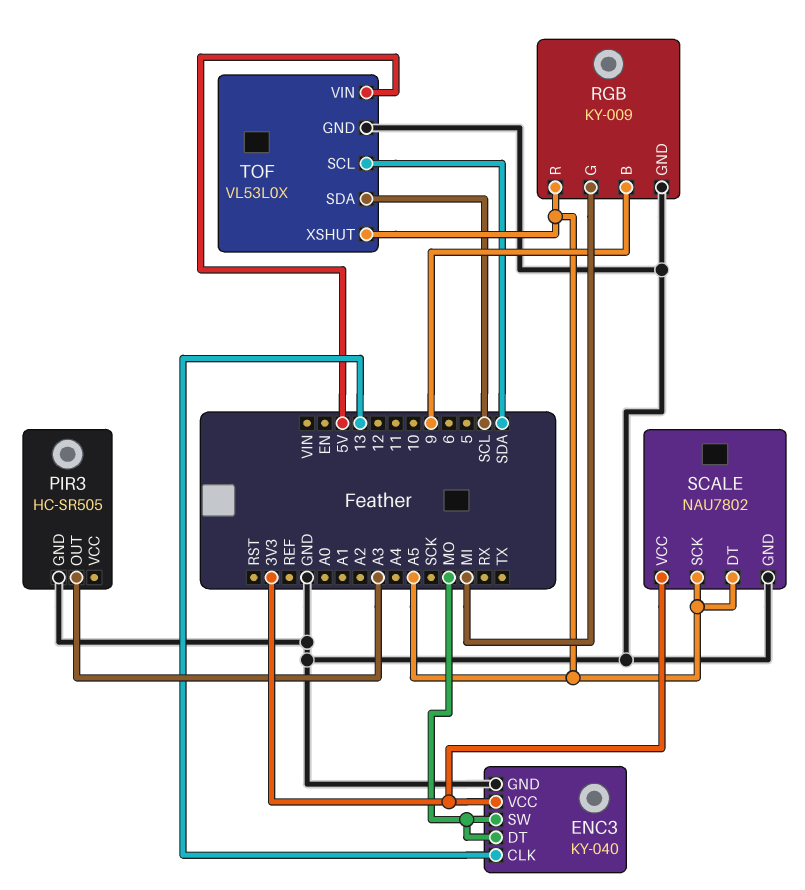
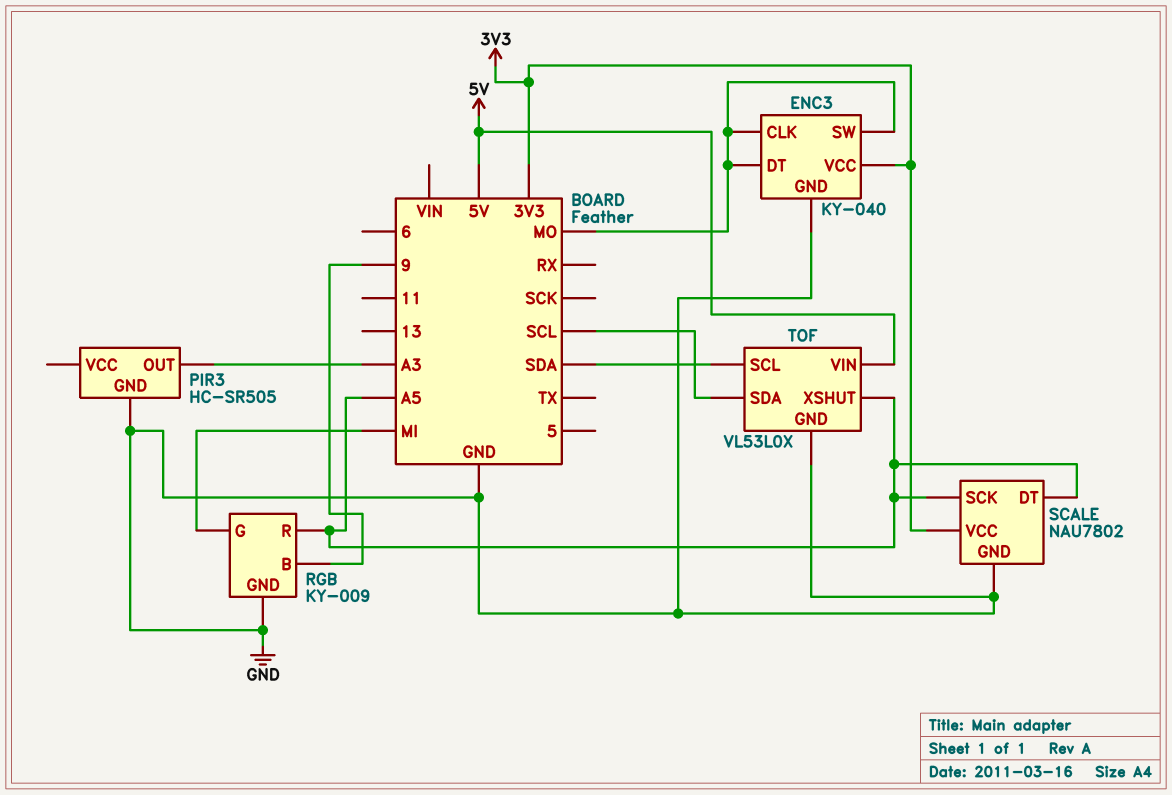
ENC3 pin CLK: 13 -> MO

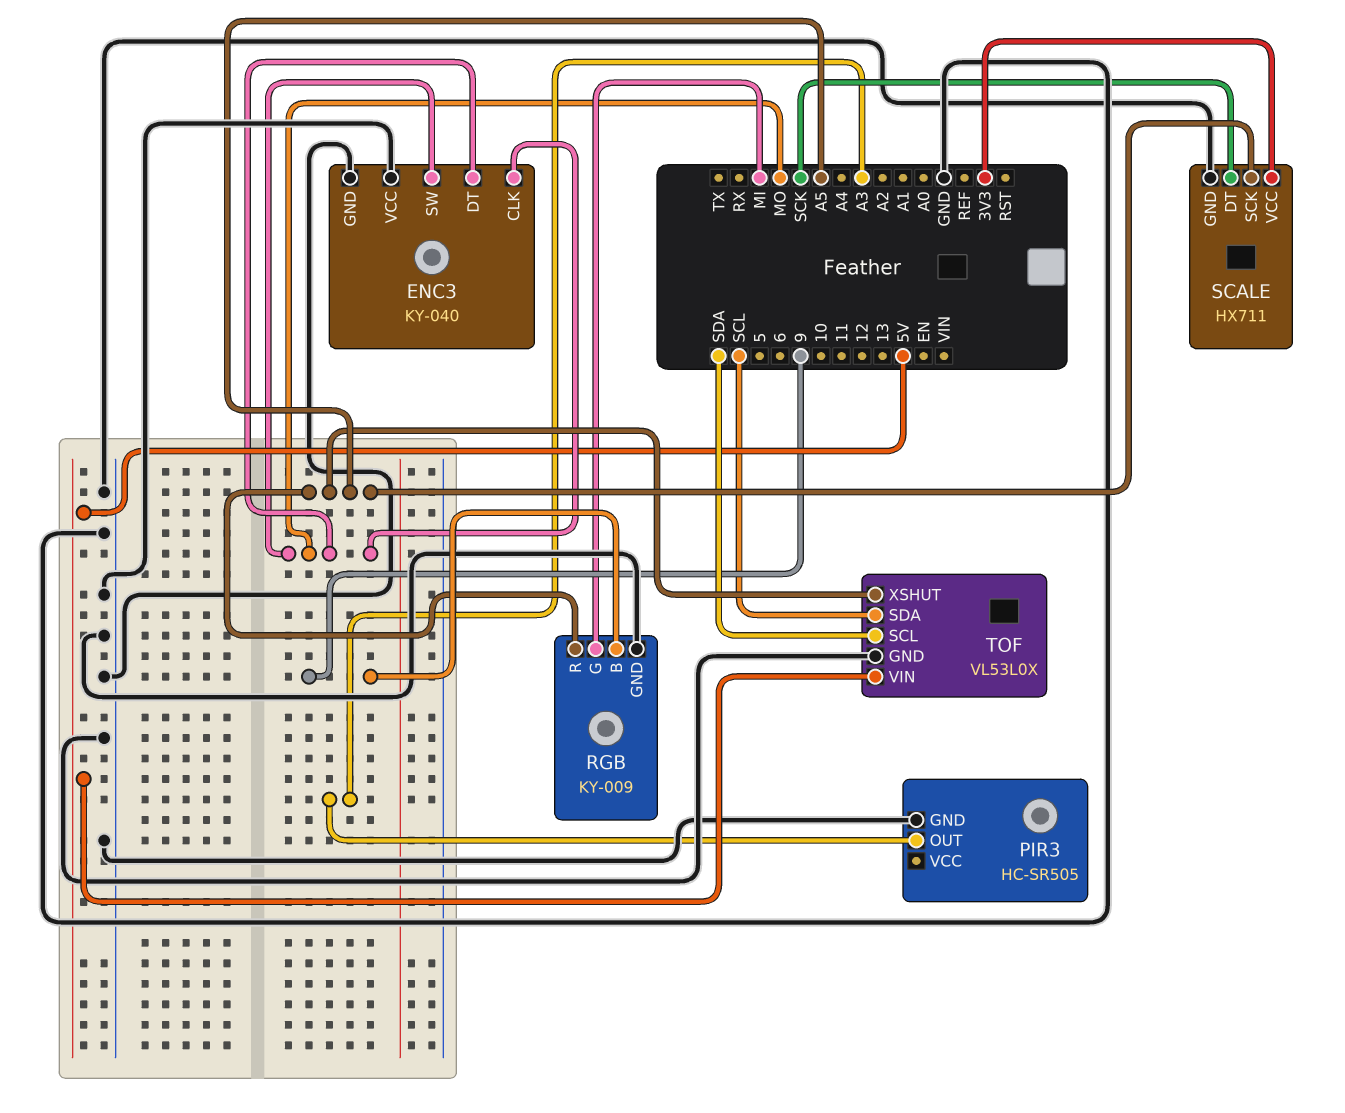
ENC3 pin VCC: 3V3 -> GND
SCALE: NAU7802 -> HX711
SCALE pin DT: A5 -> SCK

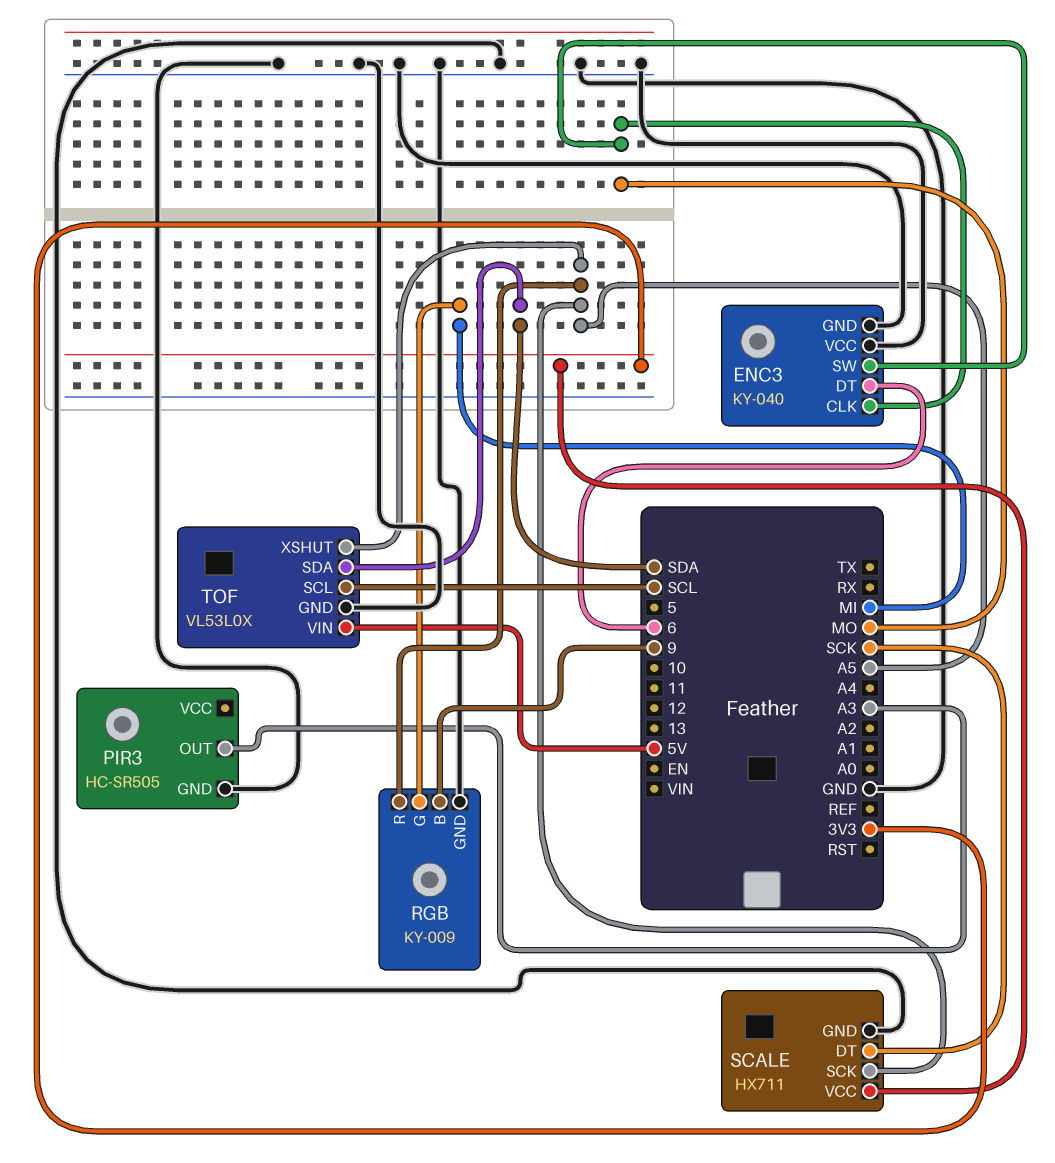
ENC3 pin DT: MO -> 6
TOF pin SCL: SDA -> SCL
TOF pin SDA: SCL -> SDA

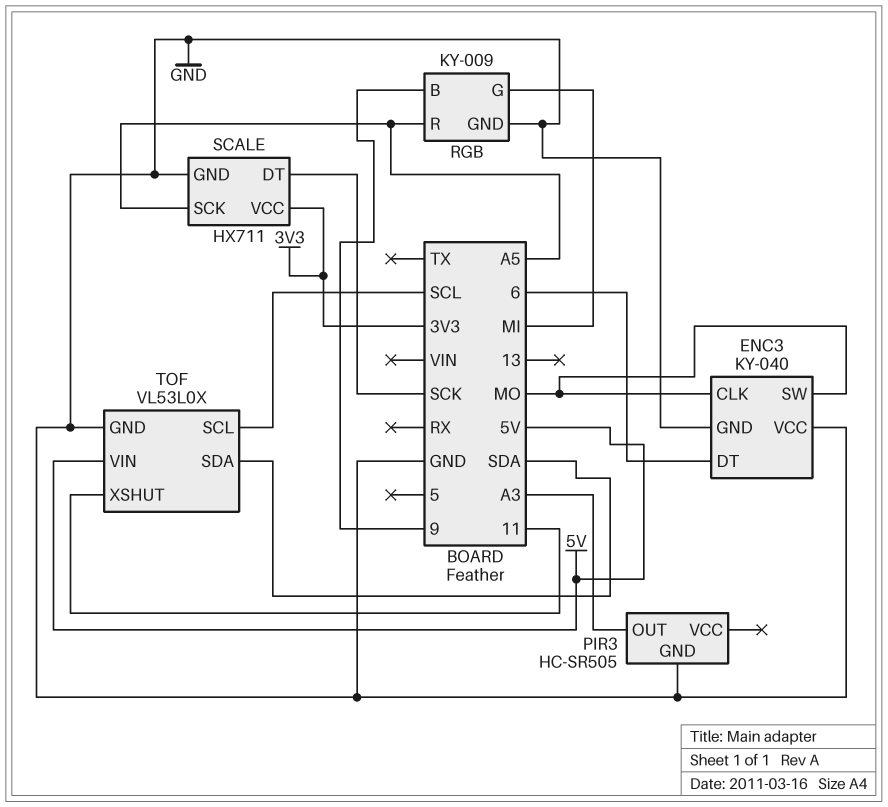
TOF pin XSHUT: A5 -> 11

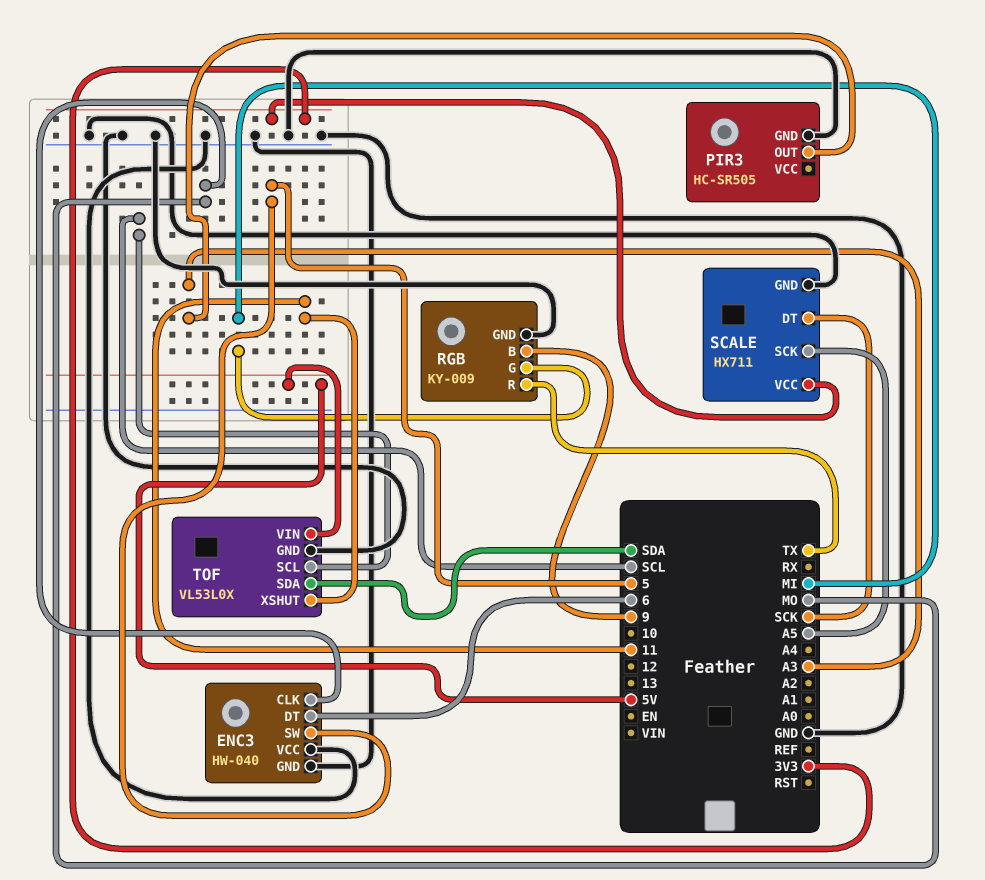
ENC3: KY-040 -> HW-040
ENC3 pin SW: MO -> 5
RGB pin R: A5 -> TX

